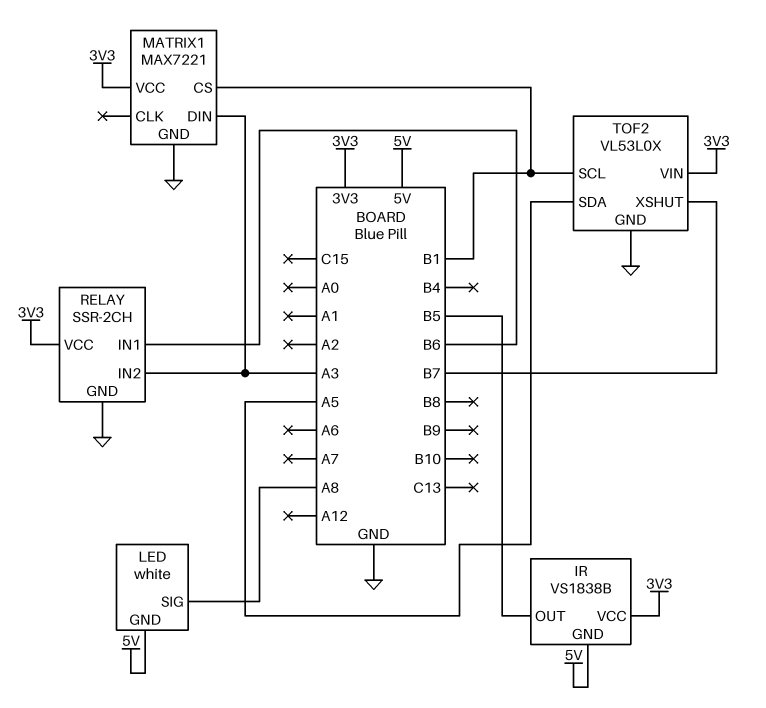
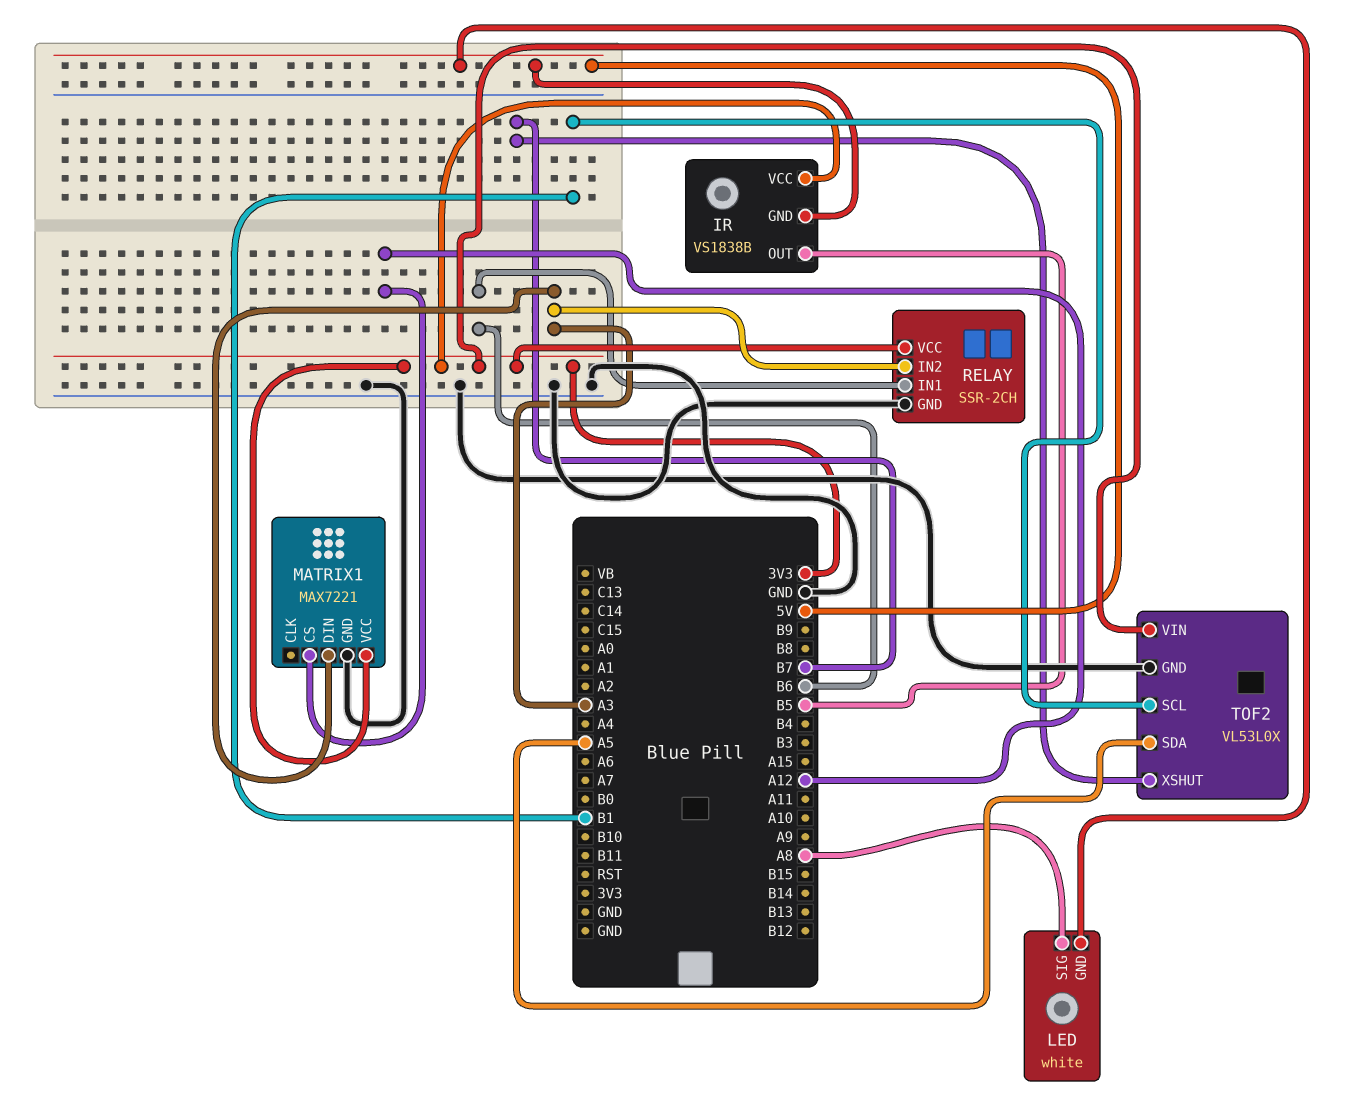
MATRIX1 pin CS: B1 -> A12

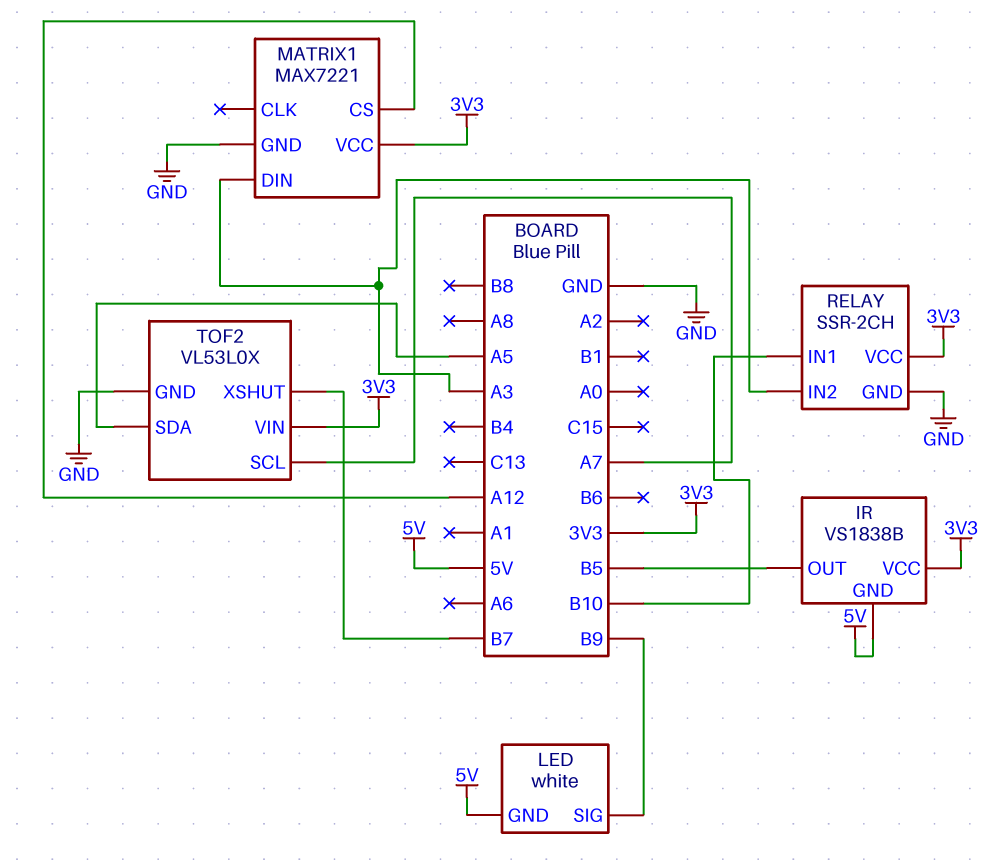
LED pin SIG: A8 -> B9
RELAY pin IN1: B6 -> B10
TOF2 pin SCL: B1 -> A7

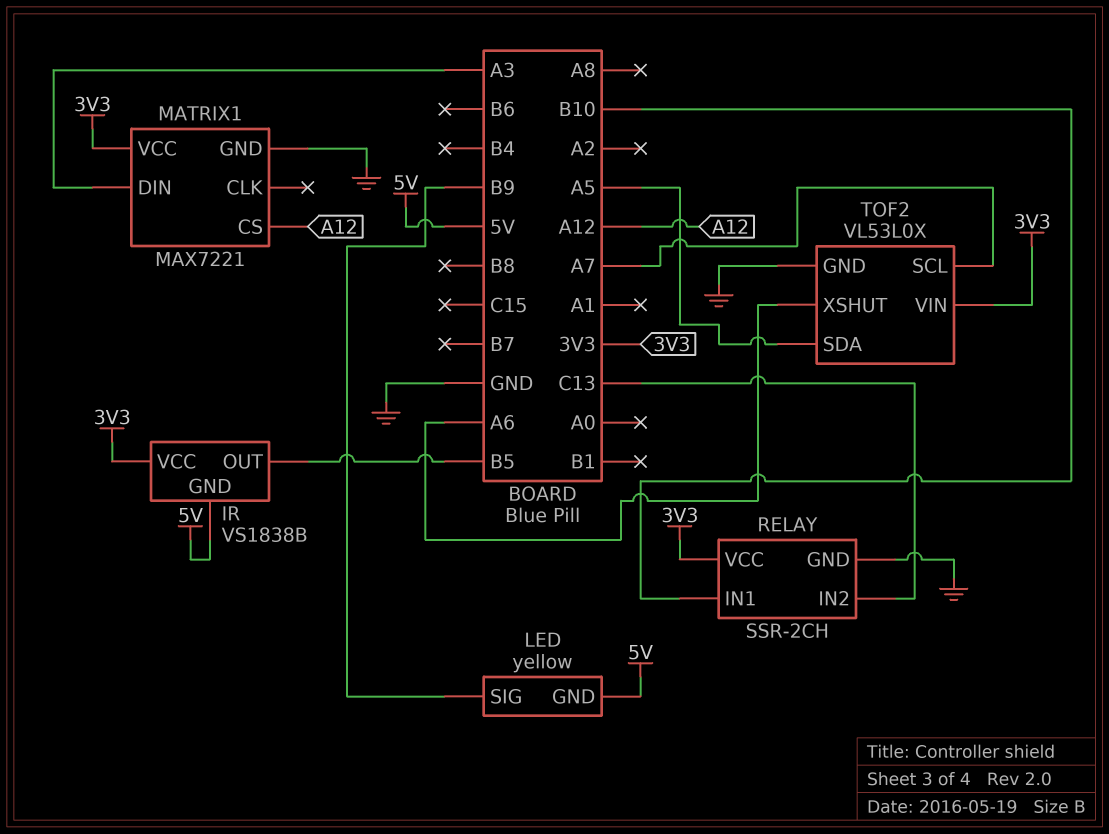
LED: white -> yellow
RELAY pin IN2: A3 -> C13
TOF2 pin XSHUT: B7 -> A6

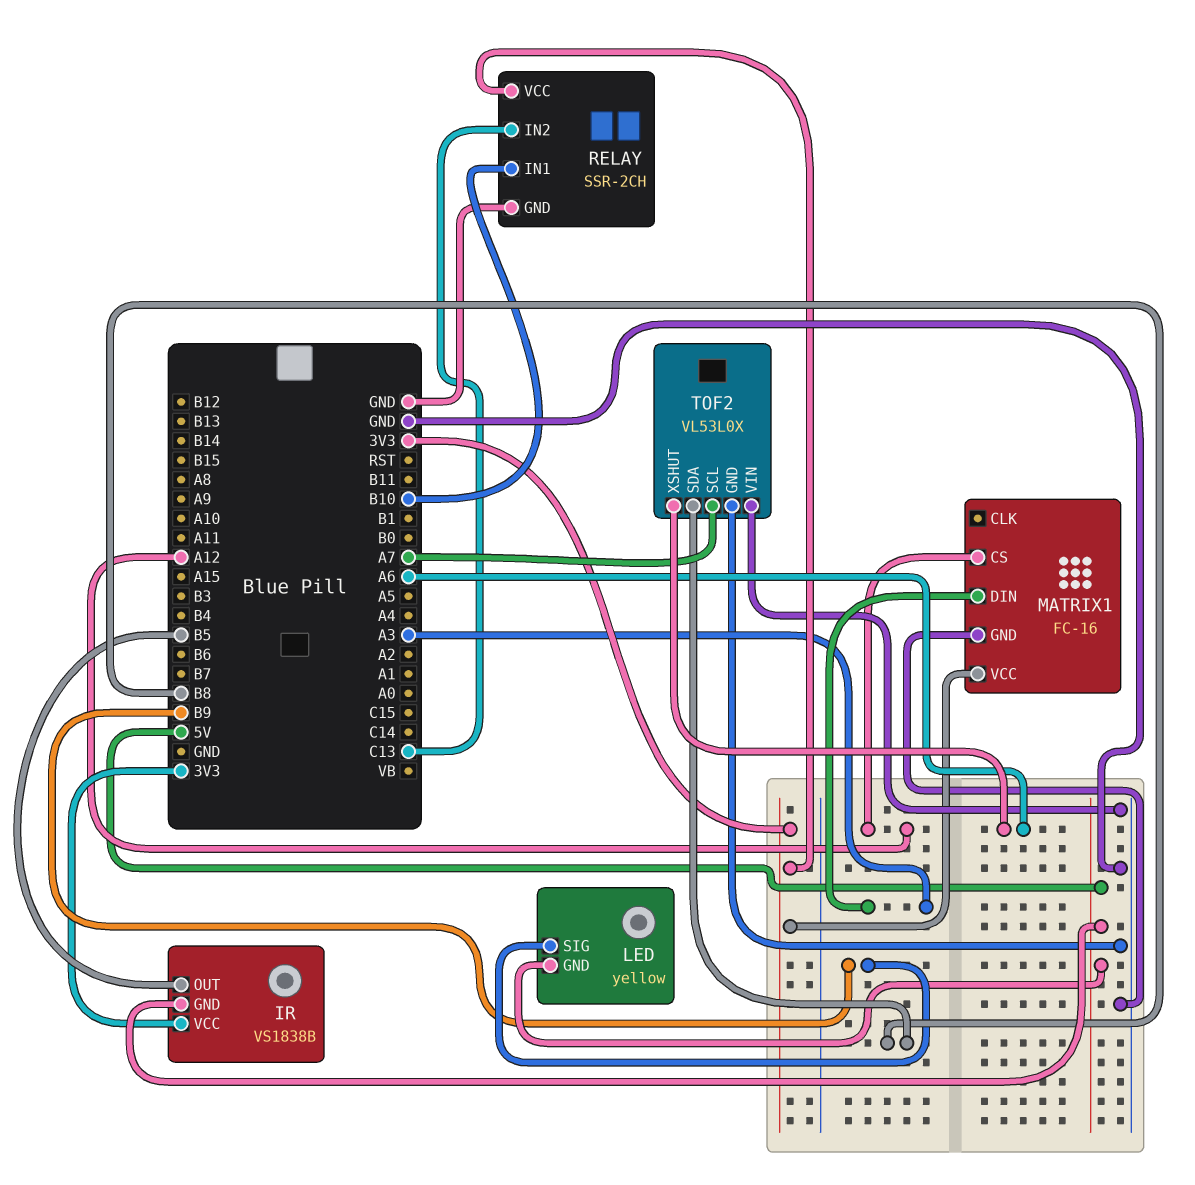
MATRIX1: MAX7221 -> FC-16
TOF2 pin SDA: A5 -> B8
TOF2 pin VIN: 3V3 -> GND

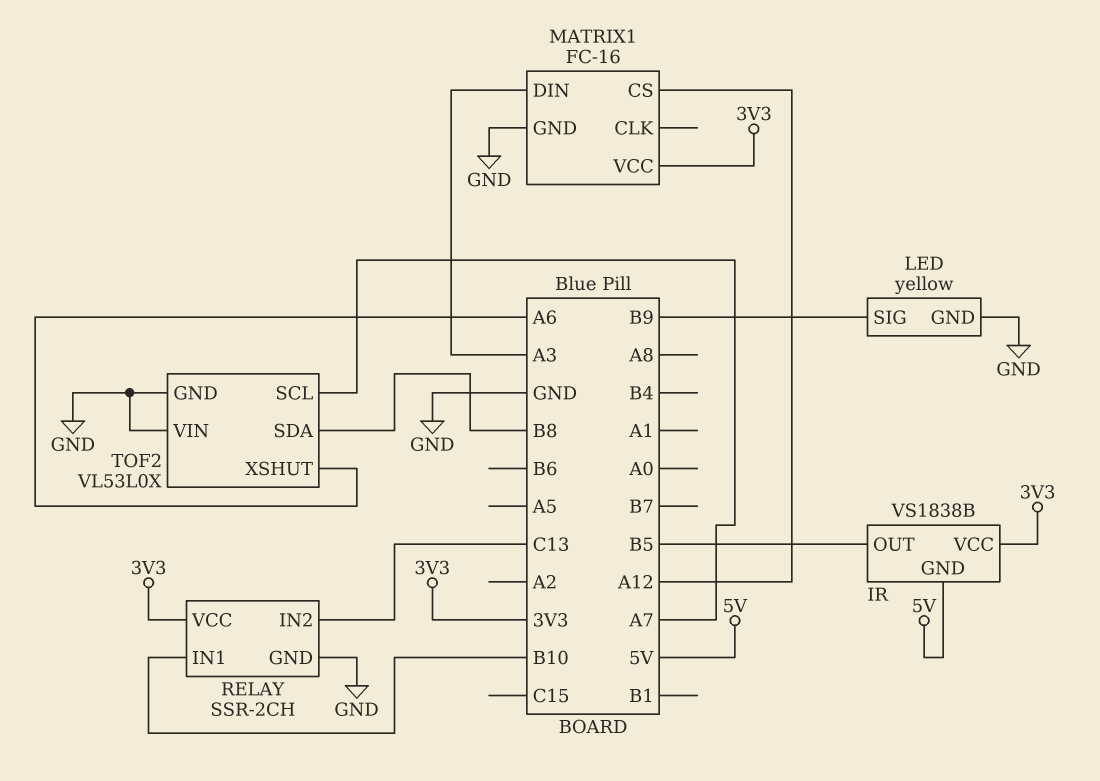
LED pin GND: 5V -> GND

